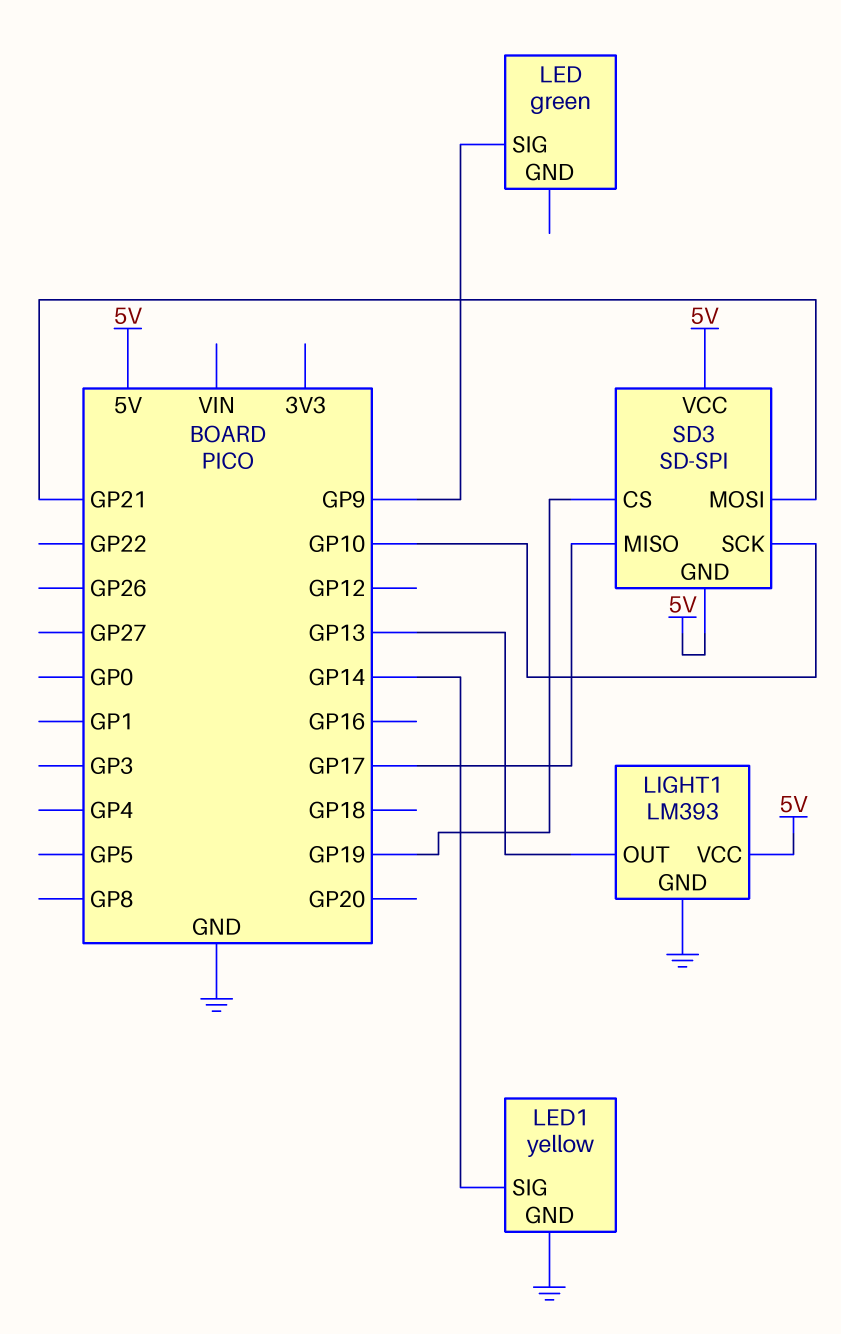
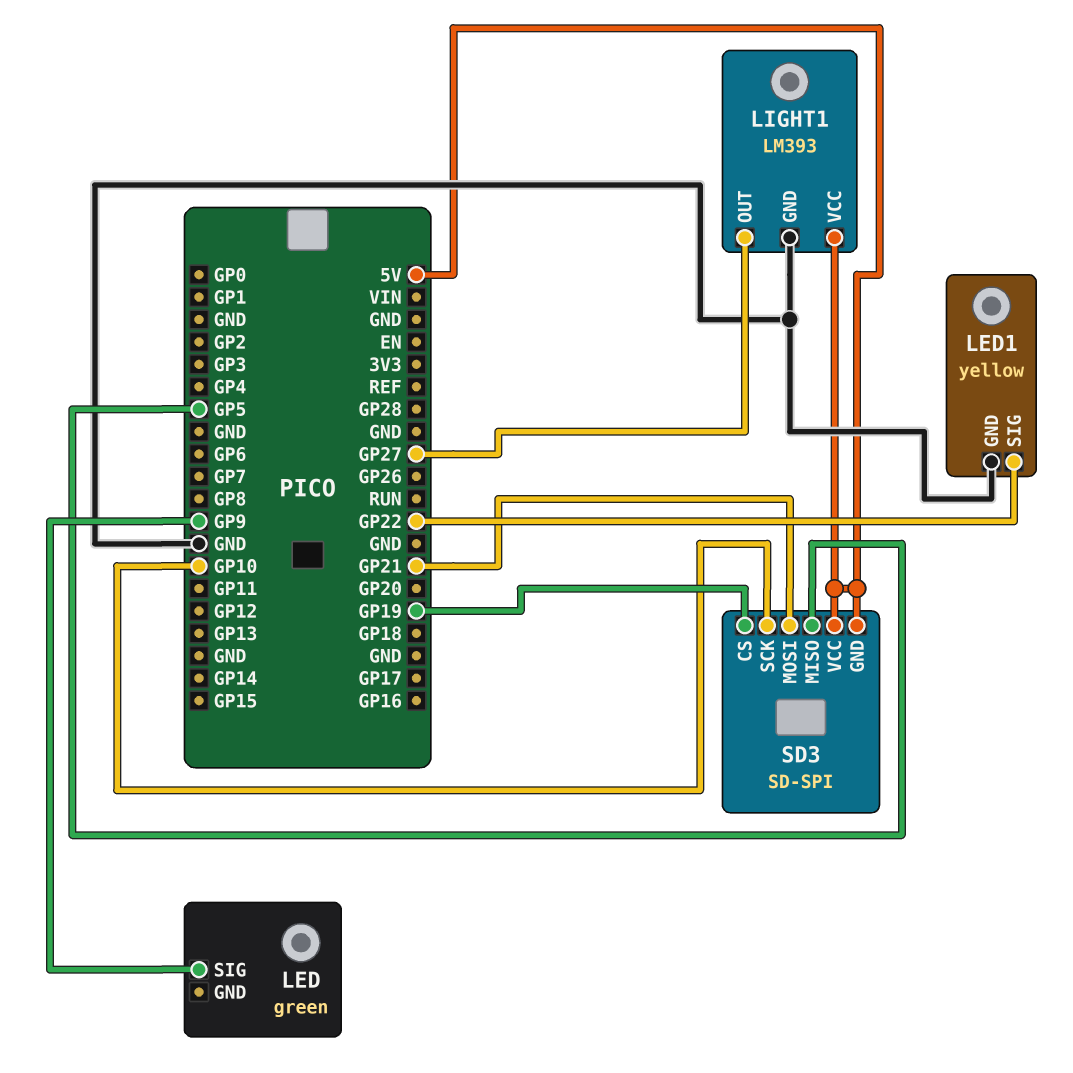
LED1 pin SIG: GP14 -> GP22
LIGHT1 pin OUT: GP13 -> GP27
SD3 pin MISO: GP17 -> GP5

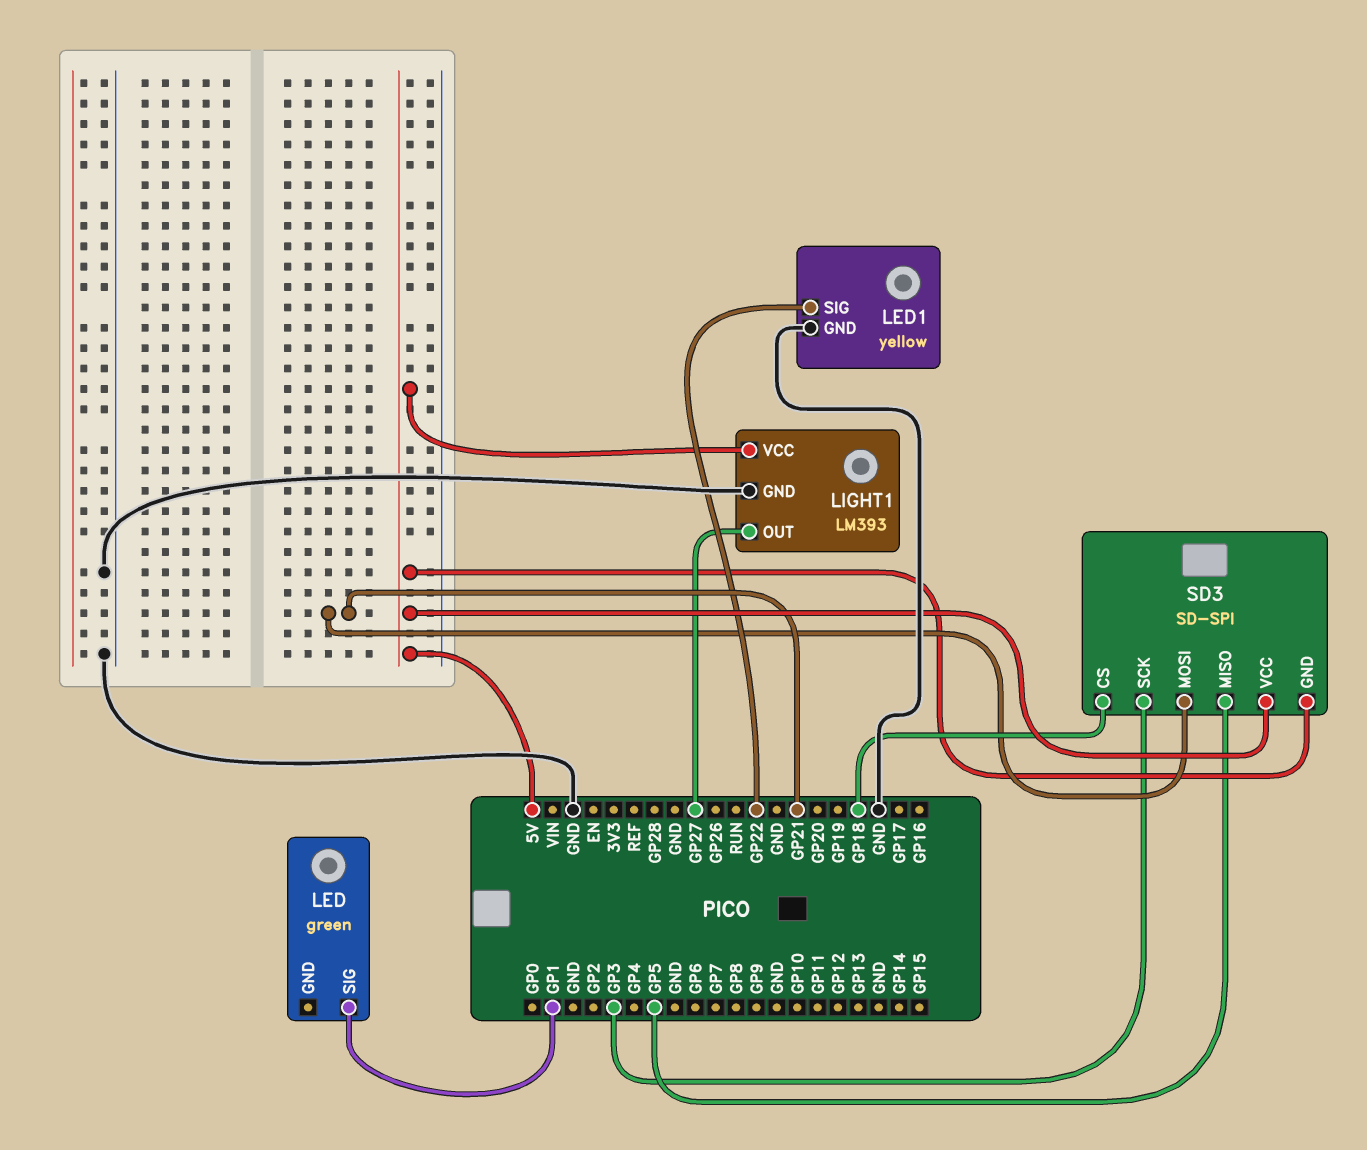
LED pin SIG: GP9 -> GP1
SD3 pin CS: GP19 -> GP18
SD3 pin SCK: GP10 -> GP3

